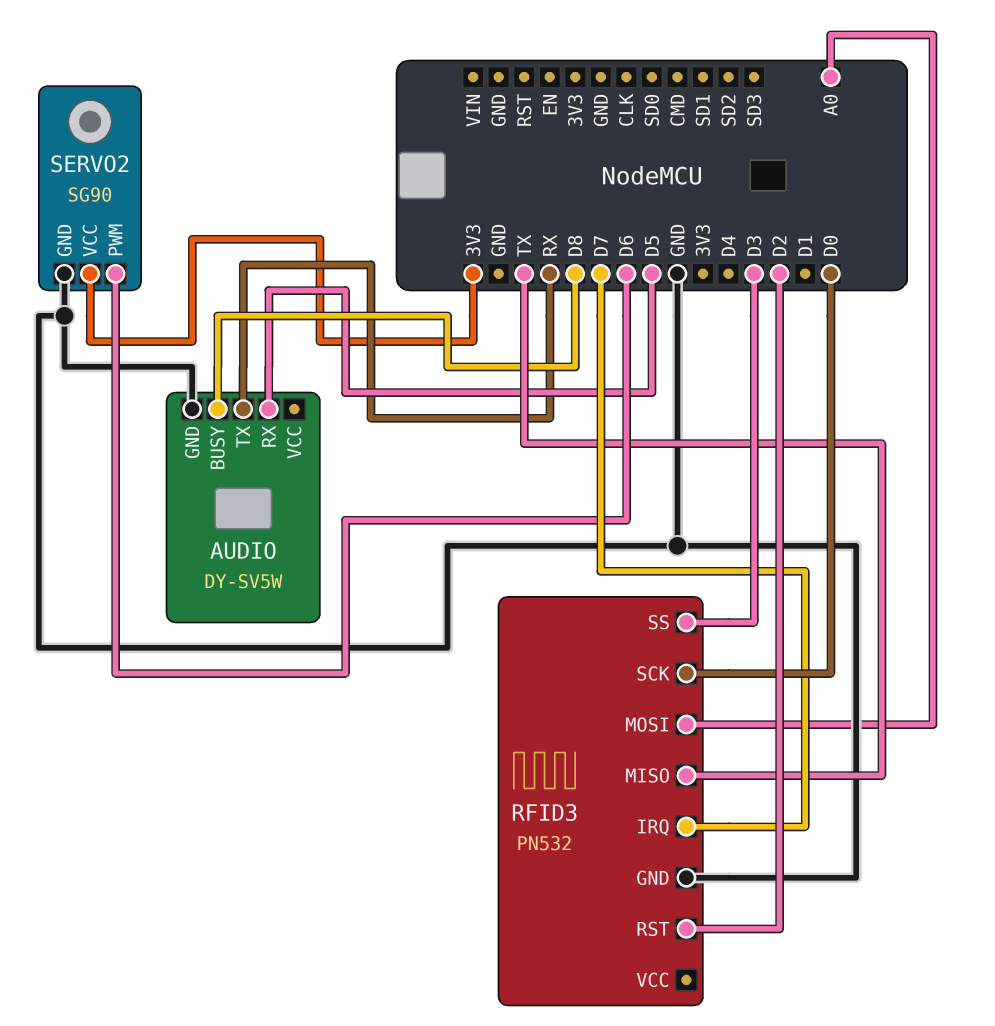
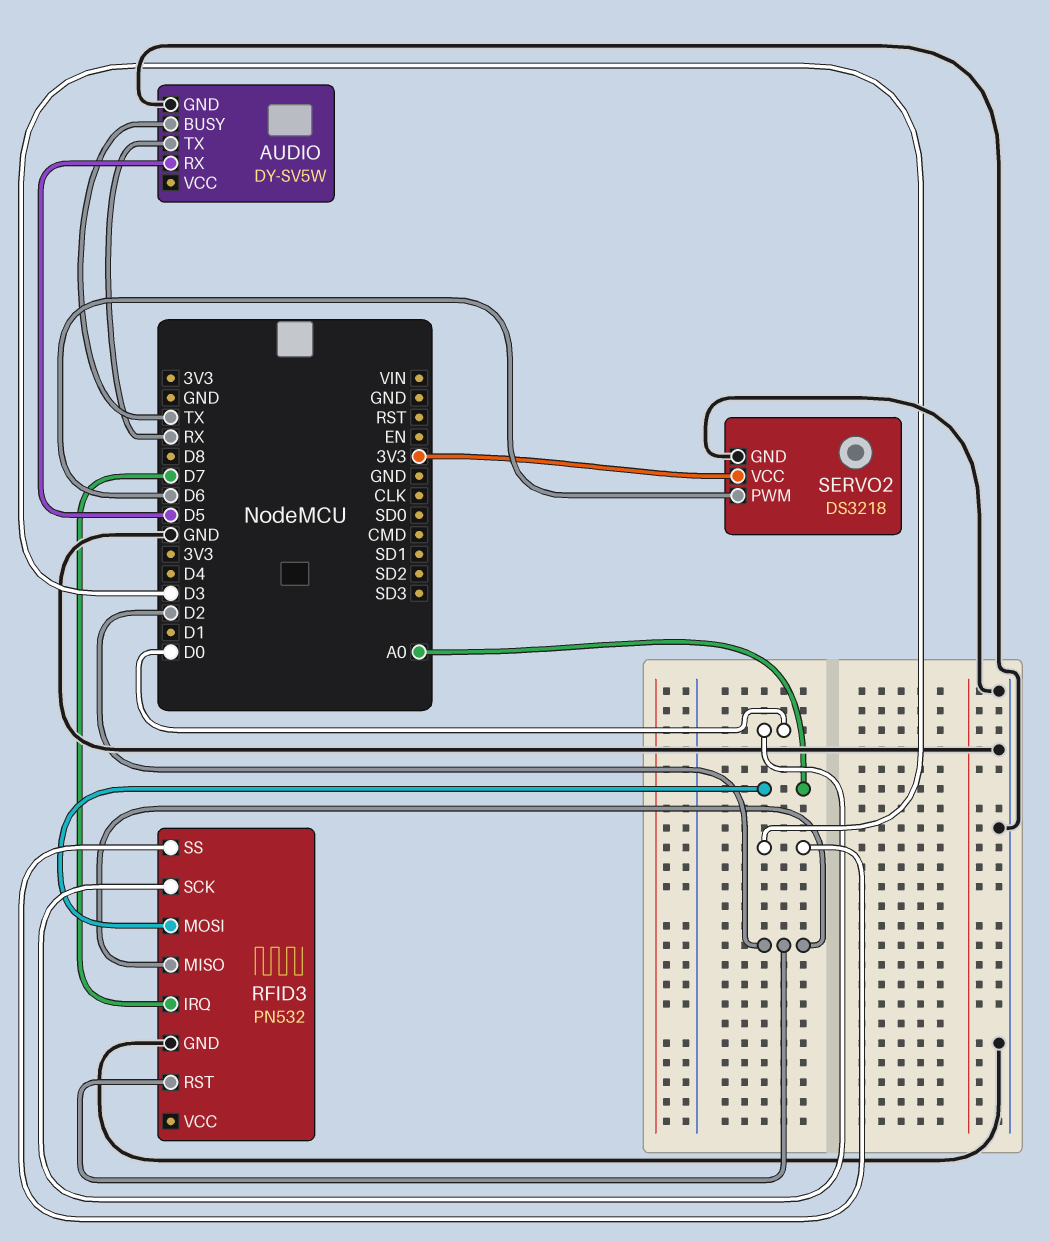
AUDIO pin BUSY: D8 -> TX
RFID3 pin MISO: TX -> D2
SERVO2: SG90 -> DS3218

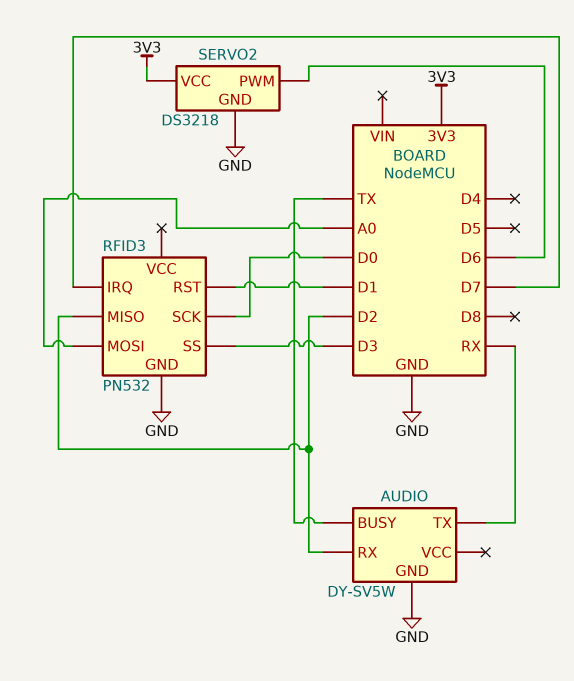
AUDIO pin RX: D5 -> D2
RFID3 pin RST: D2 -> D1

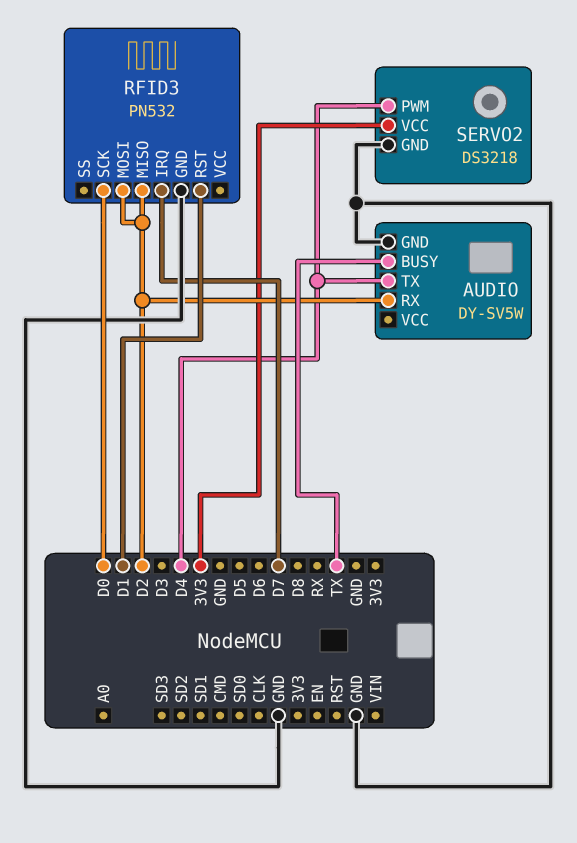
AUDIO pin TX: RX -> D4
RFID3 pin MOSI: A0 -> D2
RFID3 pin SS: D3 -> none
SERVO2 pin PWM: D6 -> D4

